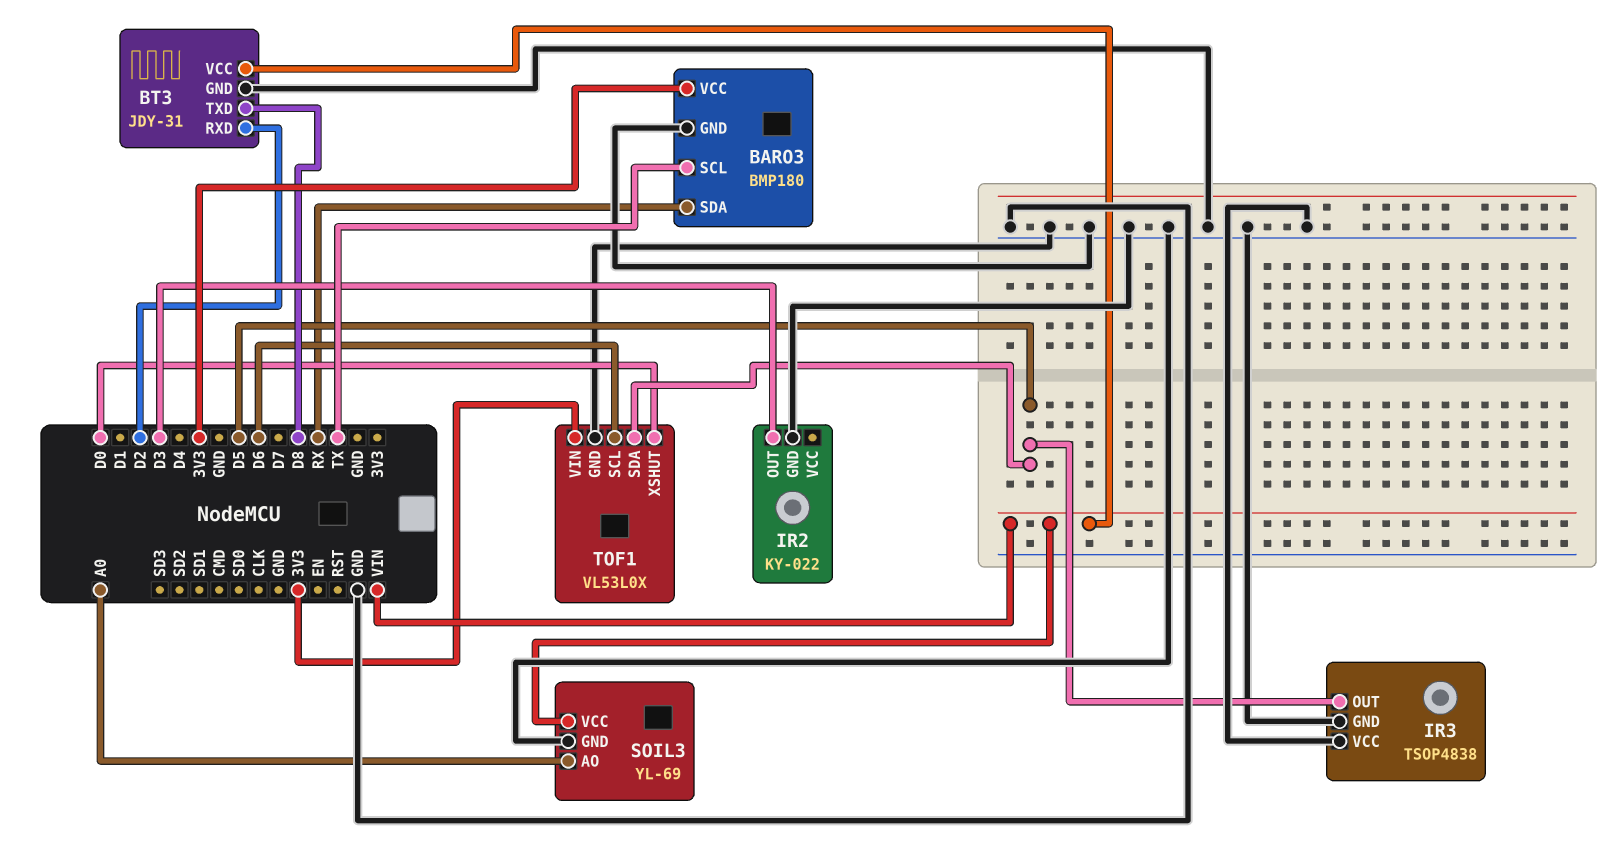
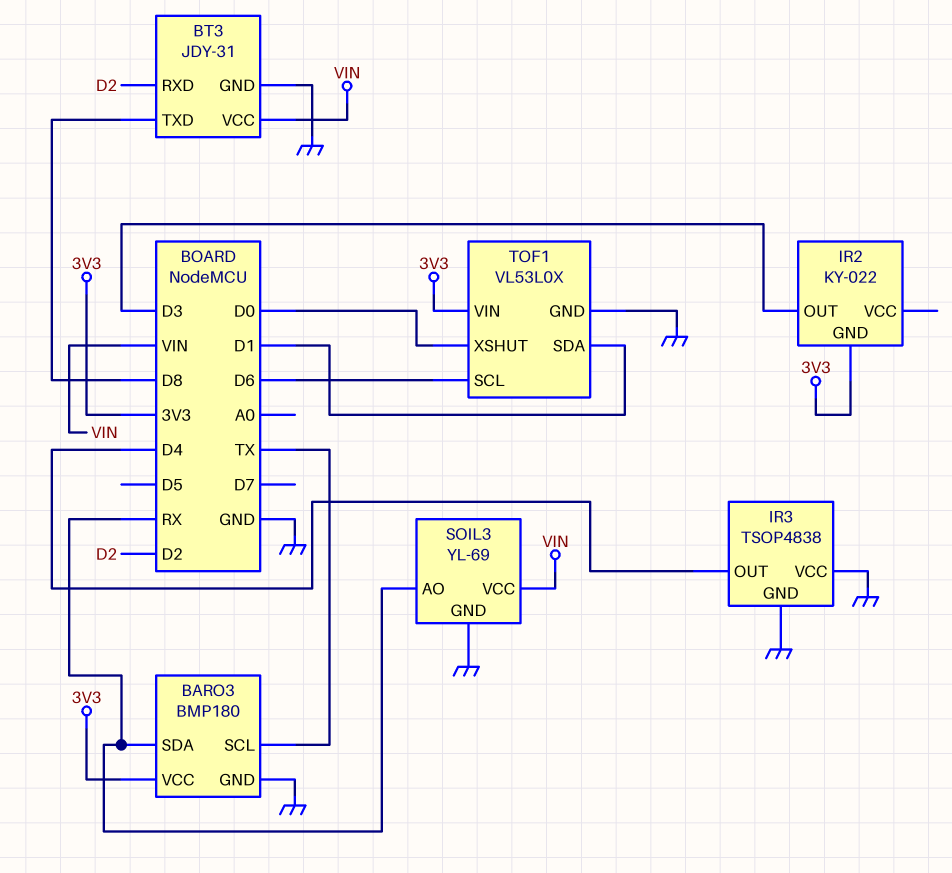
IR2 pin GND: GND -> 3V3
IR3 pin OUT: D5 -> D4
SOIL3 pin AO: A0 -> RX
TOF1 pin SDA: D5 -> D1

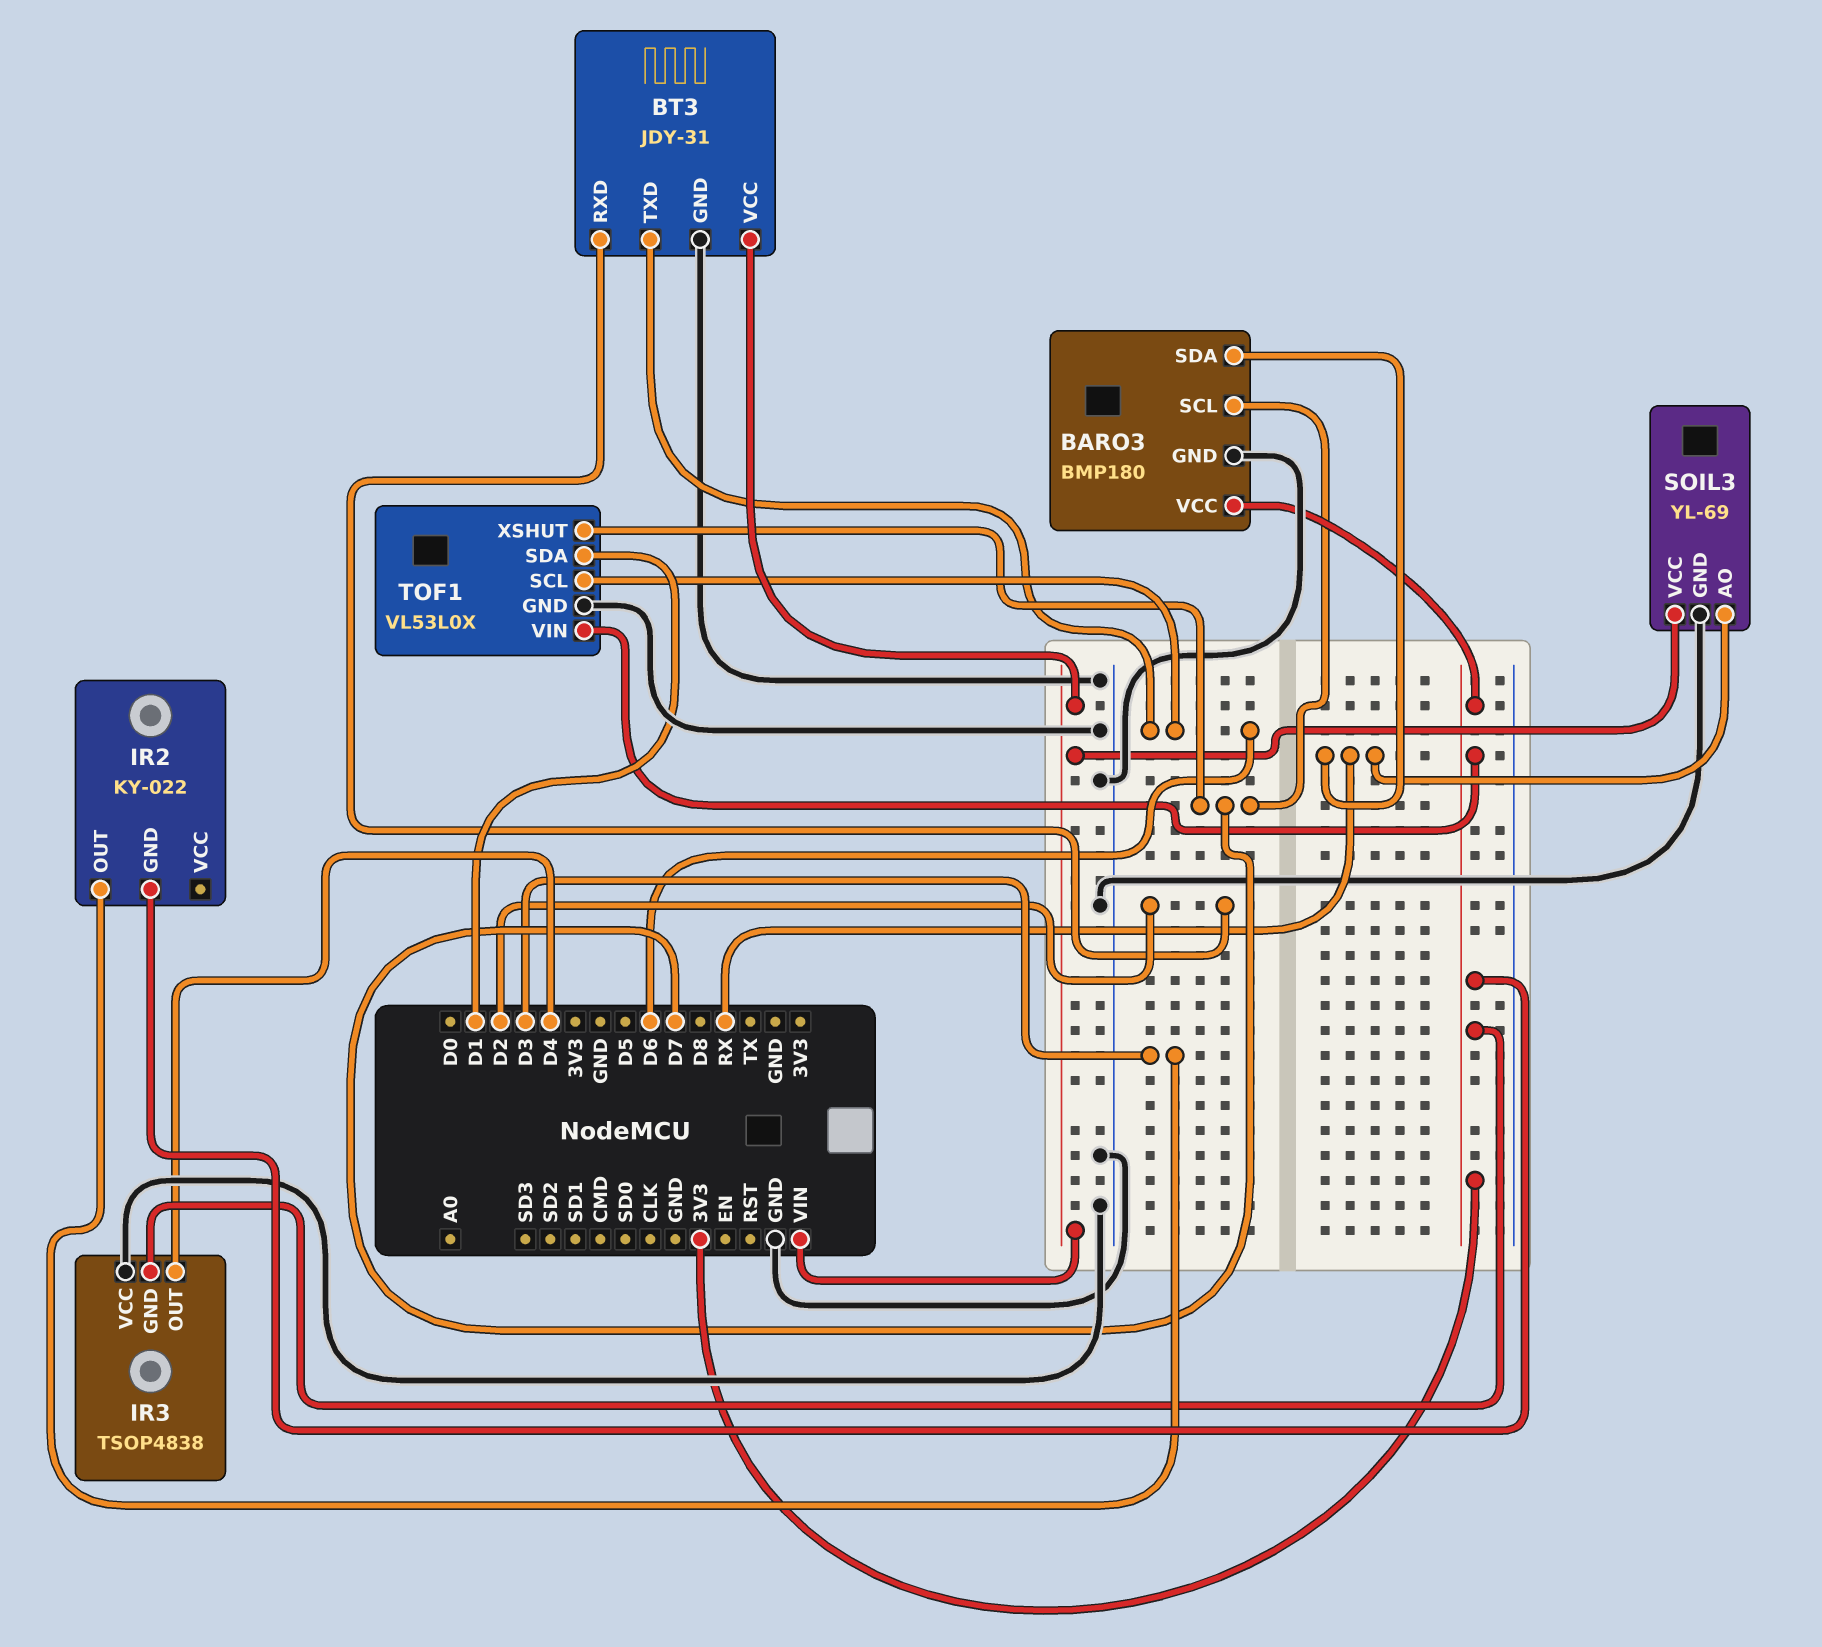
BARO3 pin SCL: TX -> D7
BT3 pin TXD: D8 -> D6
IR3 pin GND: GND -> 3V3
TOF1 pin XSHUT: D0 -> D7

